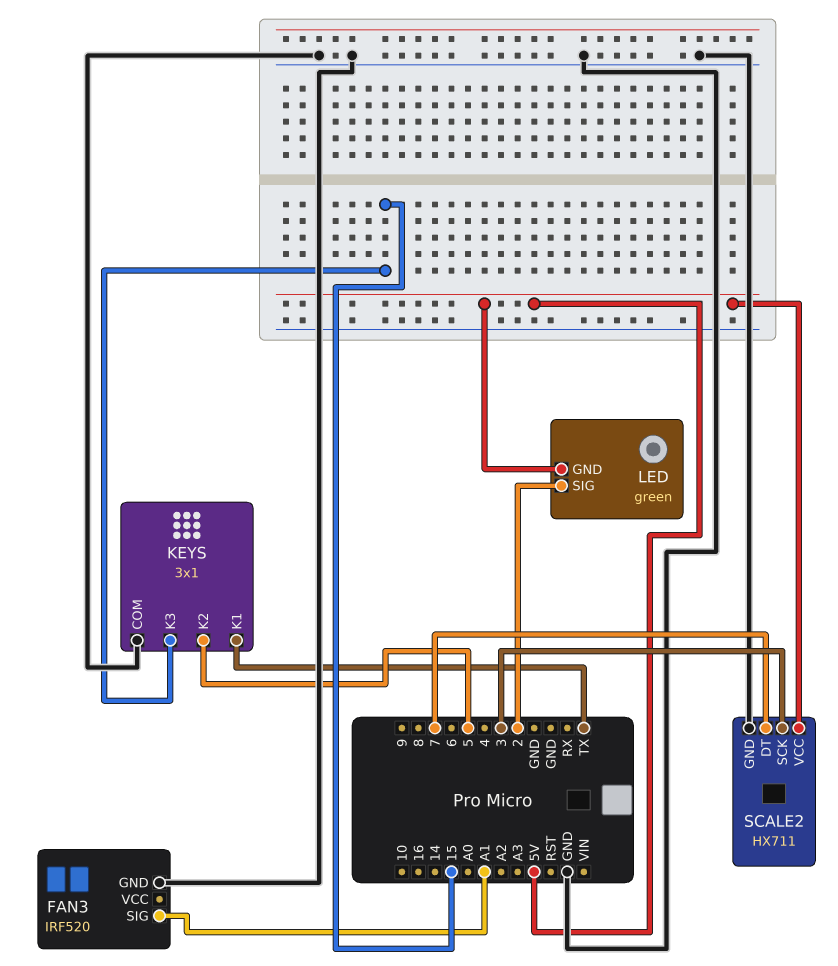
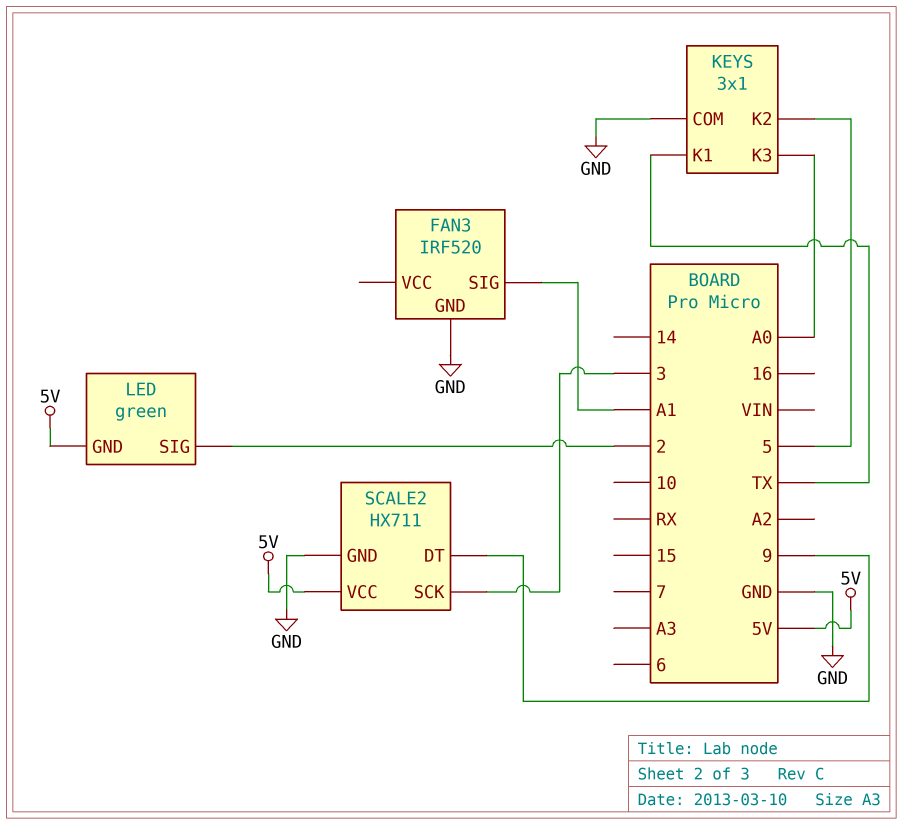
KEYS pin K3: 15 -> A0
SCALE2 pin DT: 7 -> 9

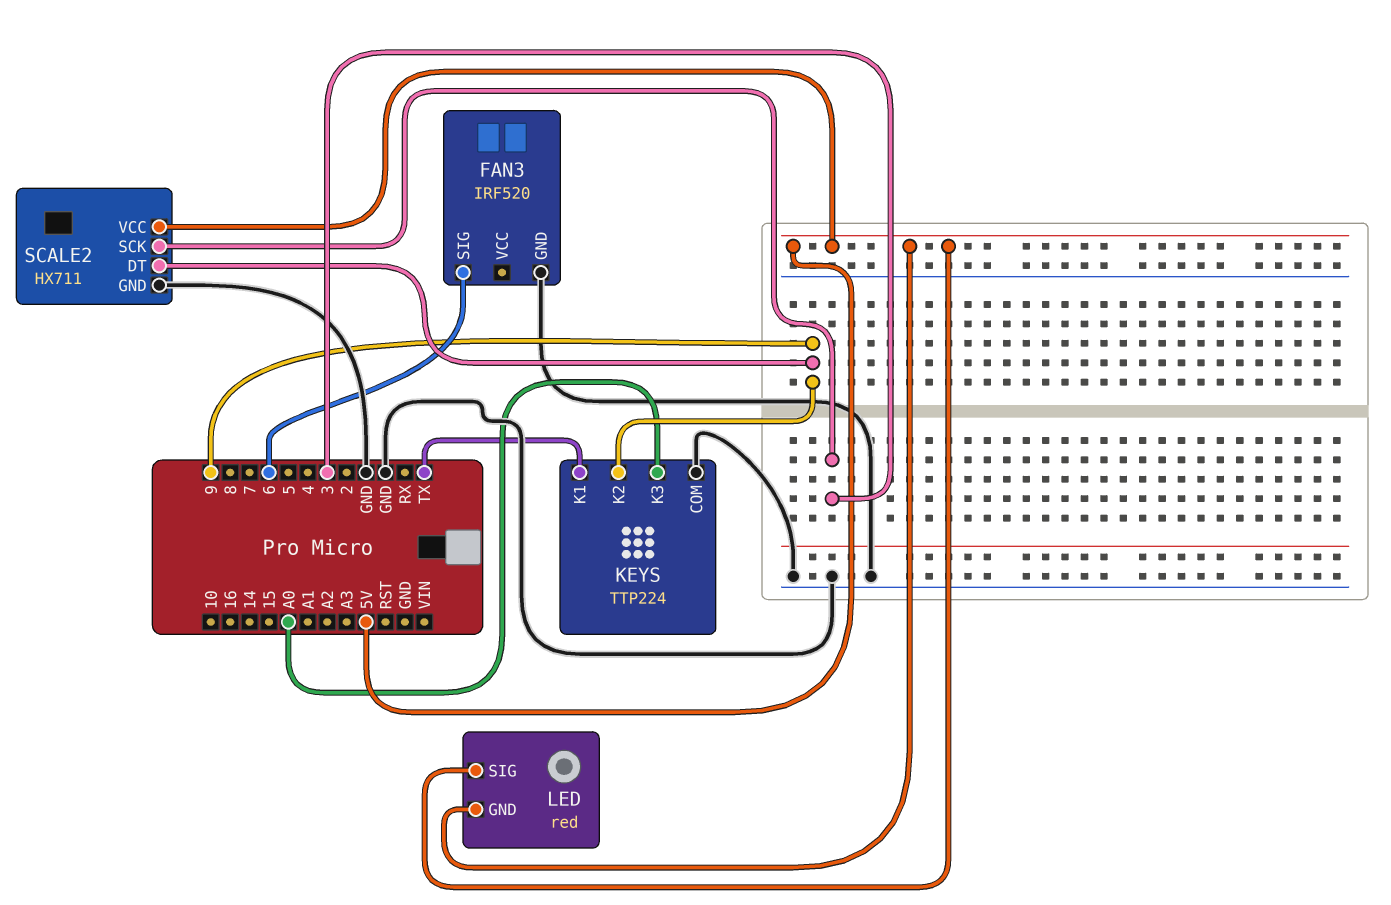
FAN3 pin SIG: A1 -> 6
KEYS: 3x1 -> TTP224
KEYS pin K2: 5 -> 9
LED: green -> red
LED pin SIG: 2 -> 5V

